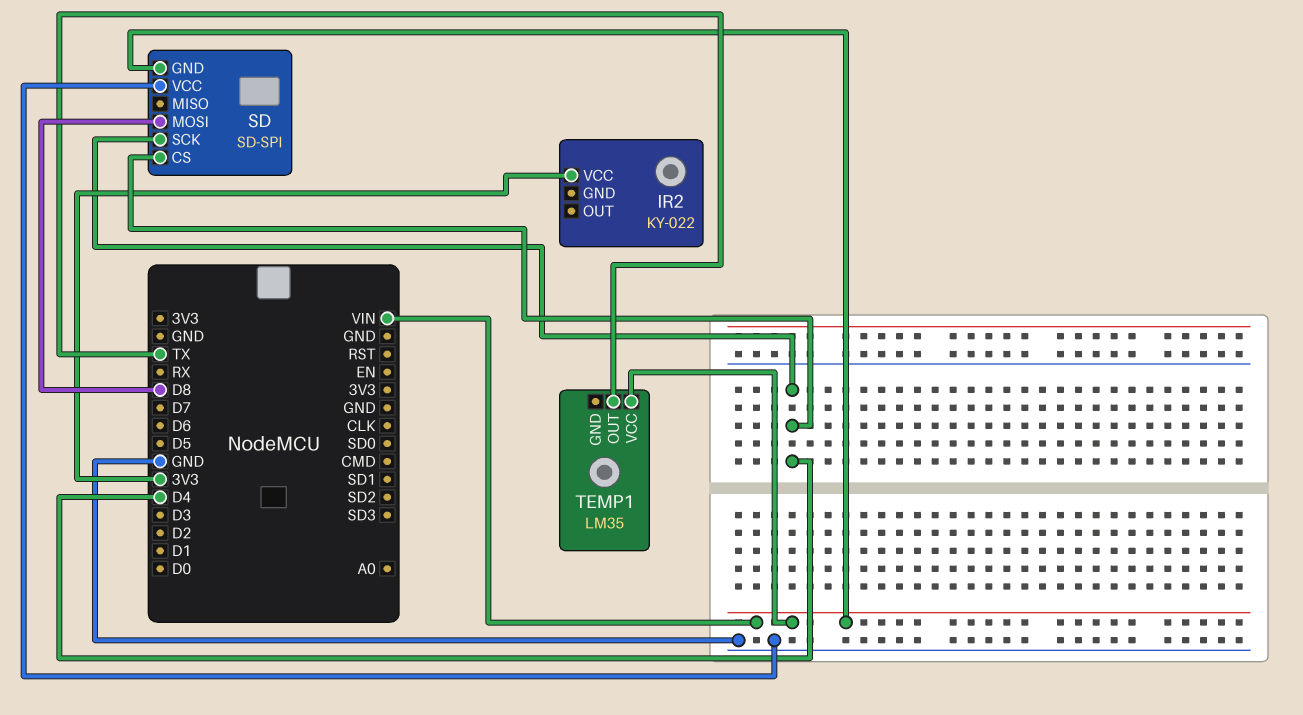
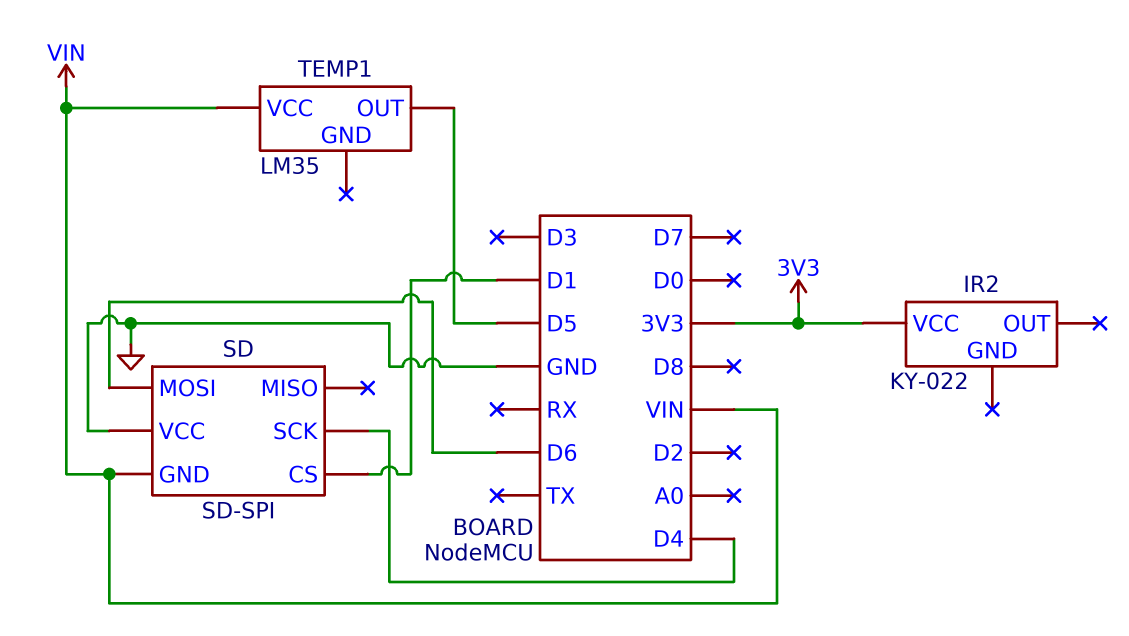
SD pin CS: D4 -> D1
SD pin MOSI: D8 -> D6
TEMP1 pin OUT: TX -> D5

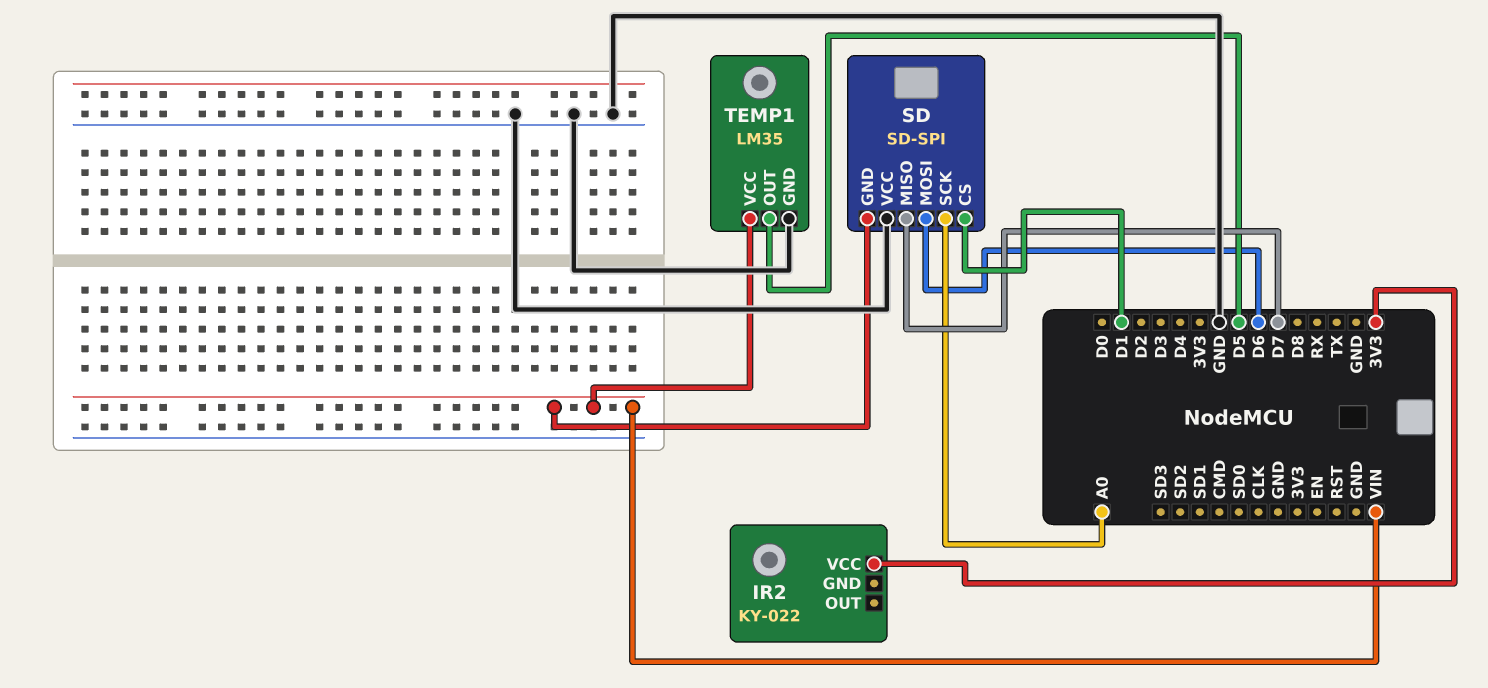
SD pin MISO: none -> D7
SD pin SCK: D4 -> A0
TEMP1 pin GND: none -> GND

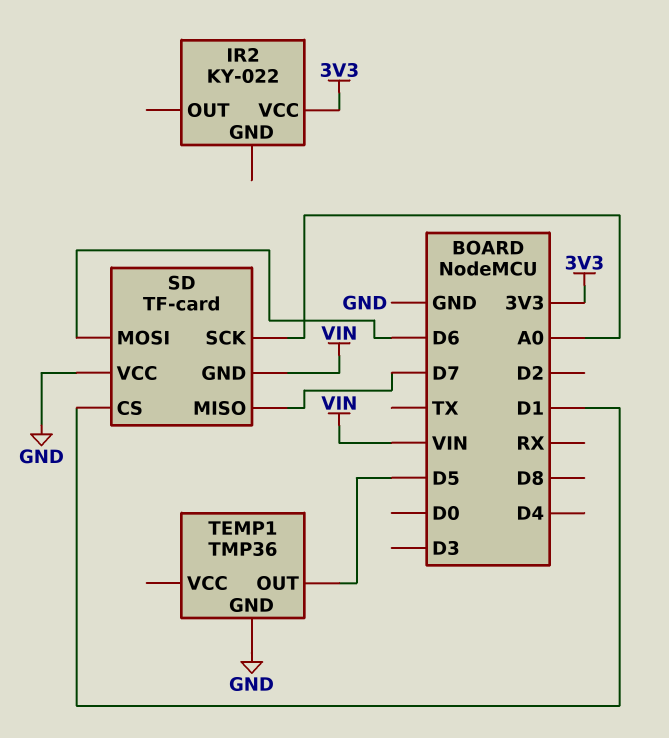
SD: SD-SPI -> TF-card
TEMP1: LM35 -> TMP36
TEMP1 pin VCC: VIN -> none

